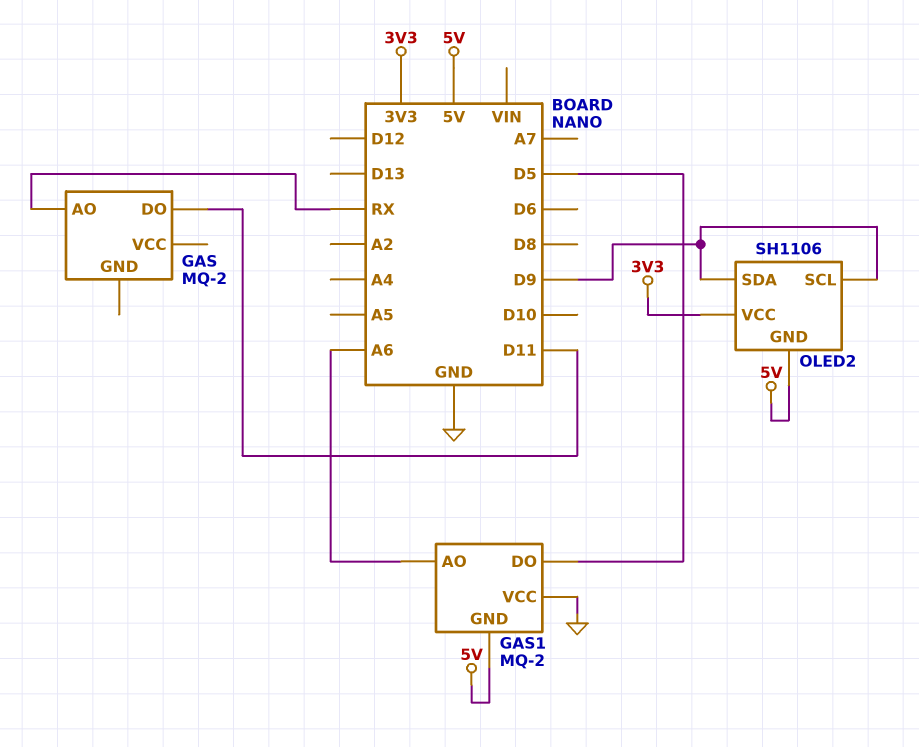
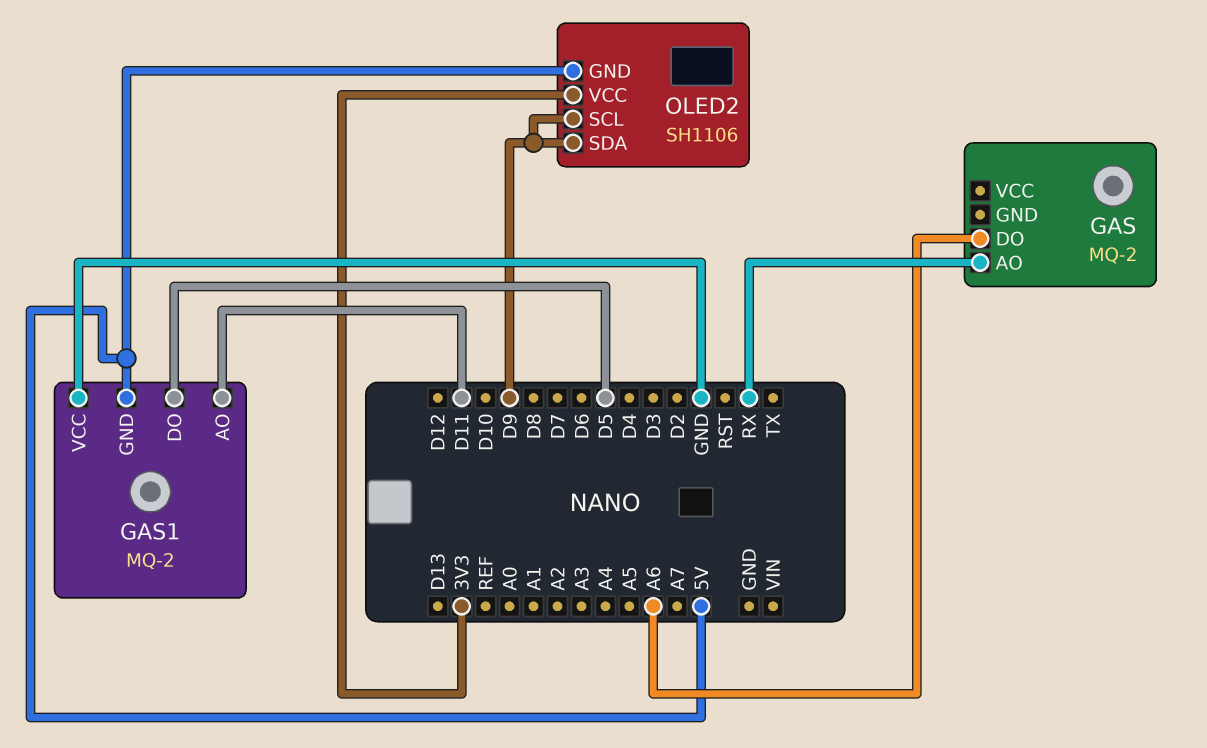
GAS pin DO: D11 -> A6
GAS1 pin AO: A6 -> D11

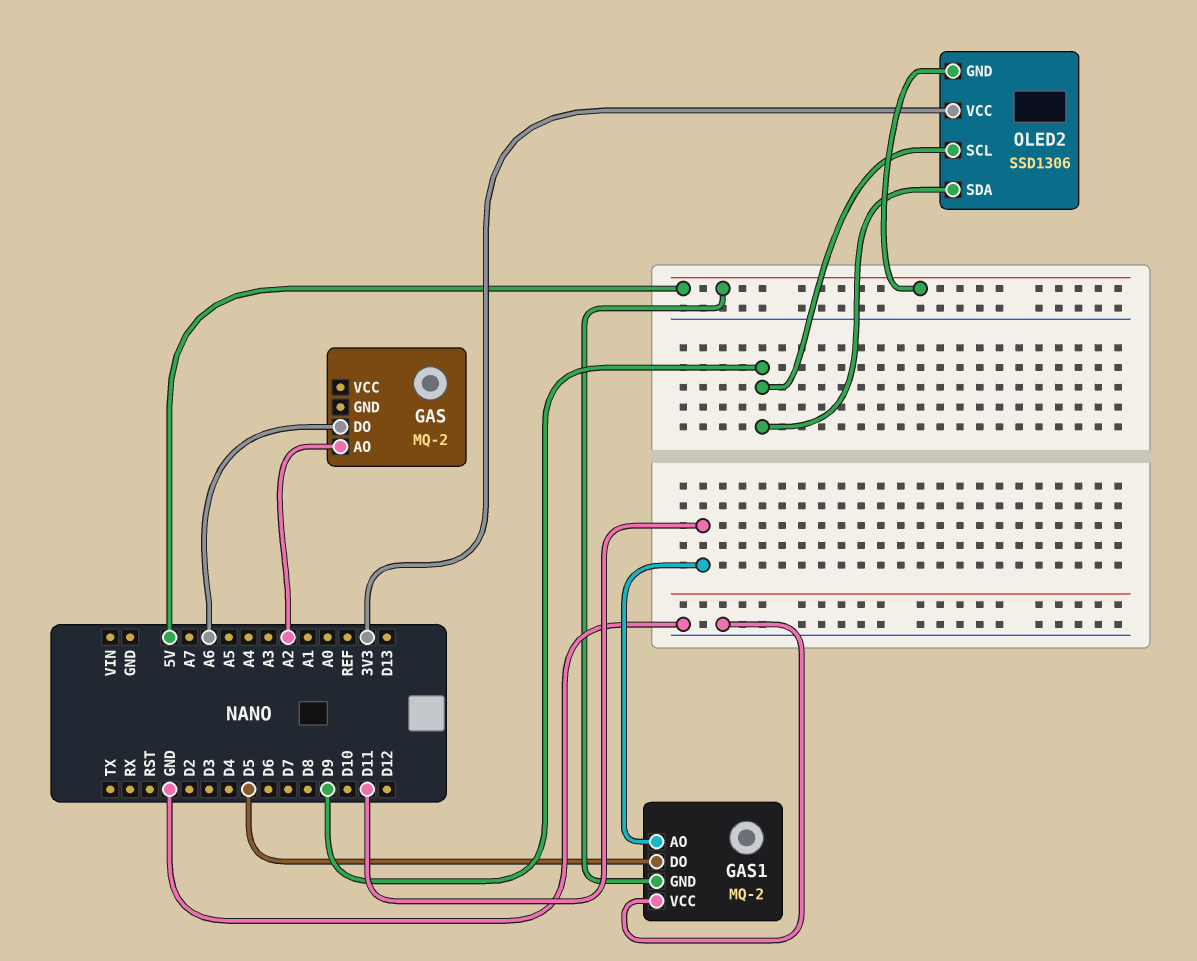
GAS pin AO: RX -> A2
OLED2: SH1106 -> SSD1306

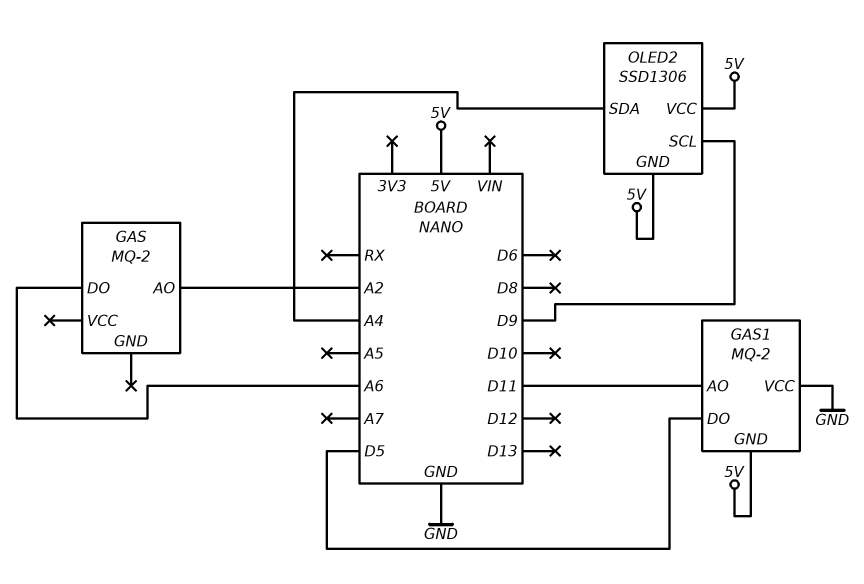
OLED2 pin SDA: D9 -> A4
OLED2 pin VCC: 3V3 -> 5V

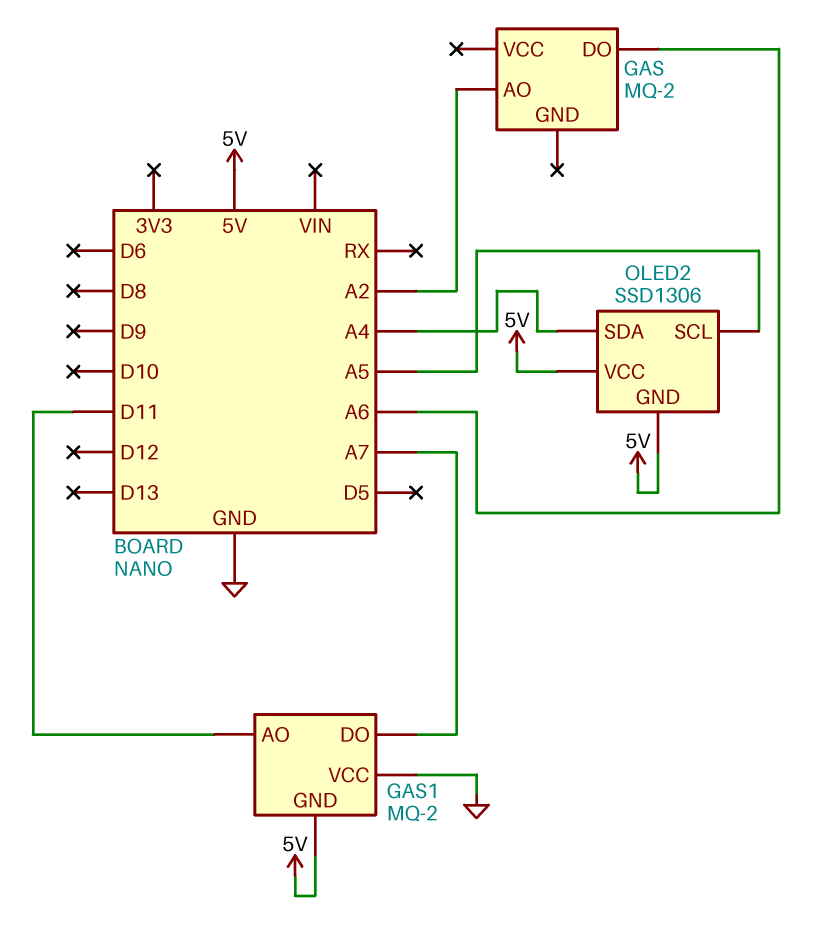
GAS1 pin DO: D5 -> A7
OLED2 pin SCL: D9 -> A5

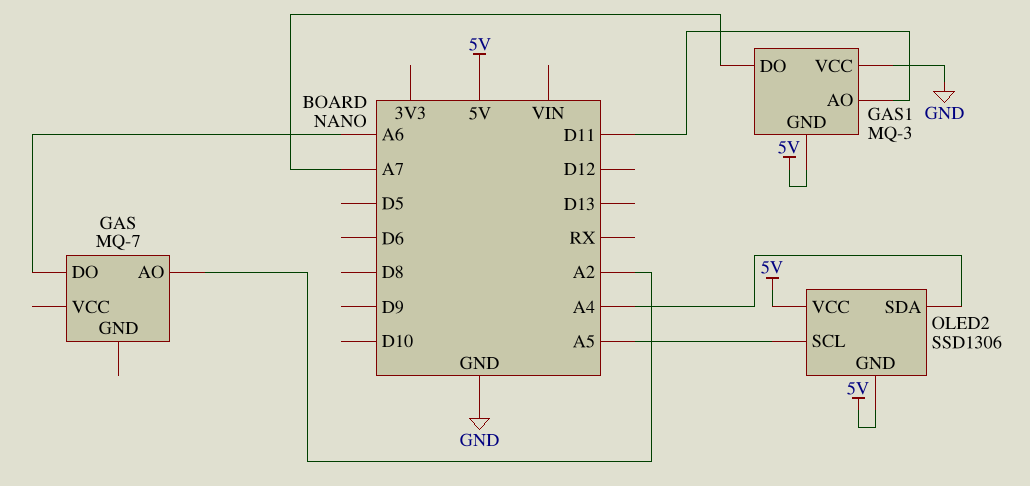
GAS: MQ-2 -> MQ-7
GAS1: MQ-2 -> MQ-3

